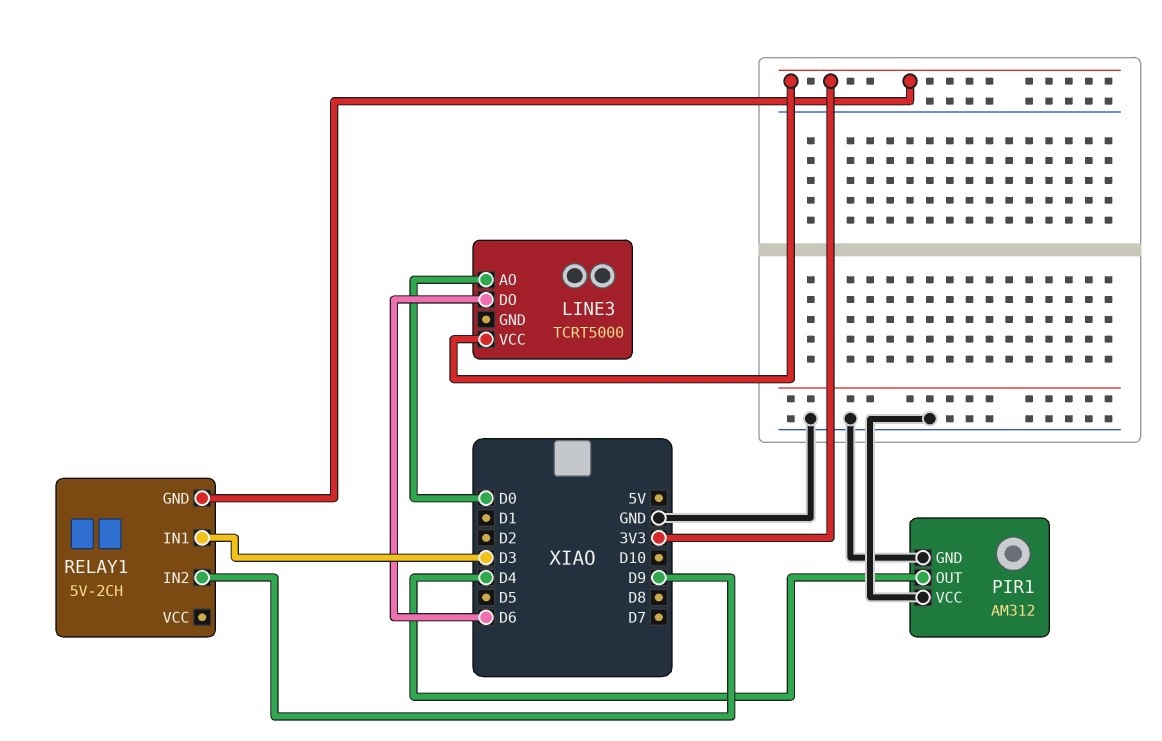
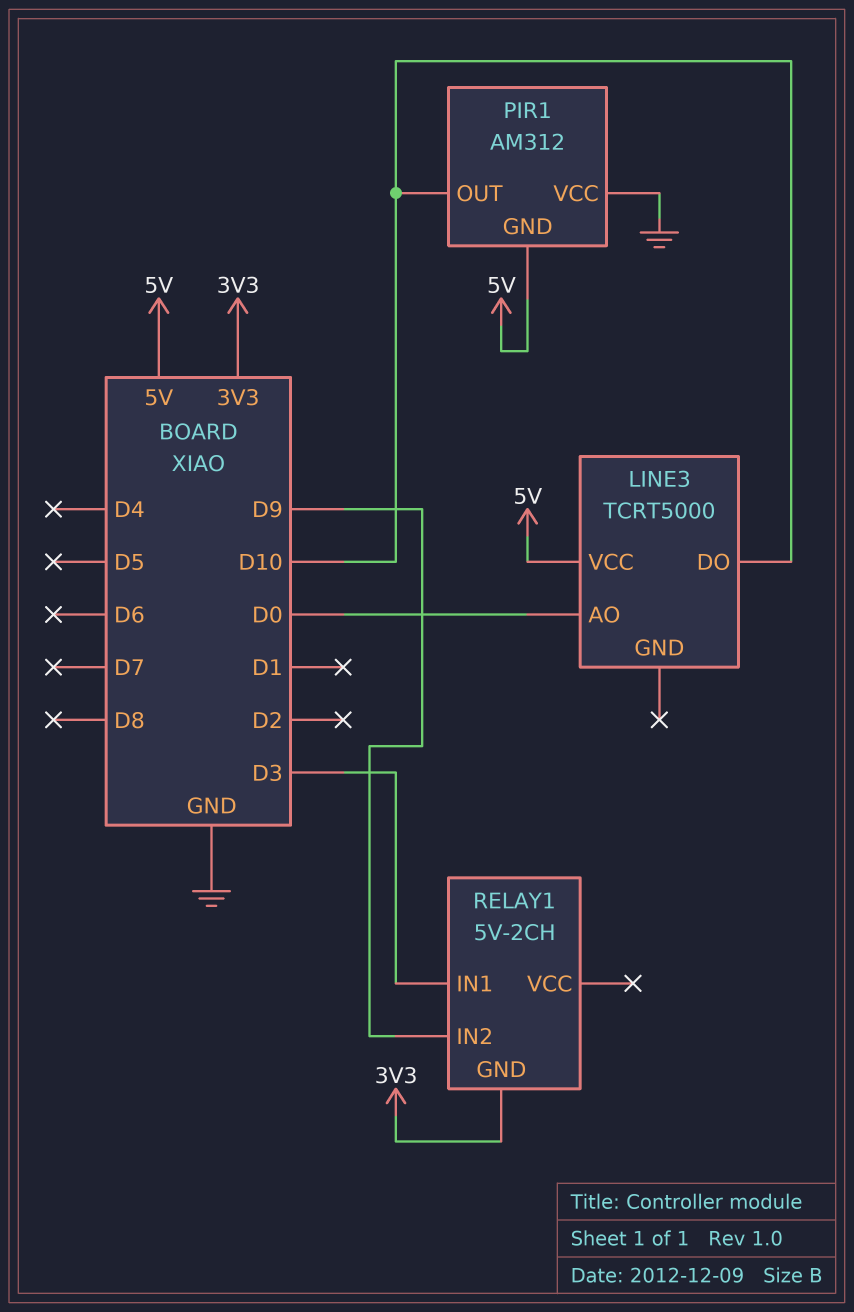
LINE3 pin DO: D6 -> D10
LINE3 pin VCC: 3V3 -> 5V
PIR1 pin GND: GND -> 5V
PIR1 pin OUT: D4 -> D10

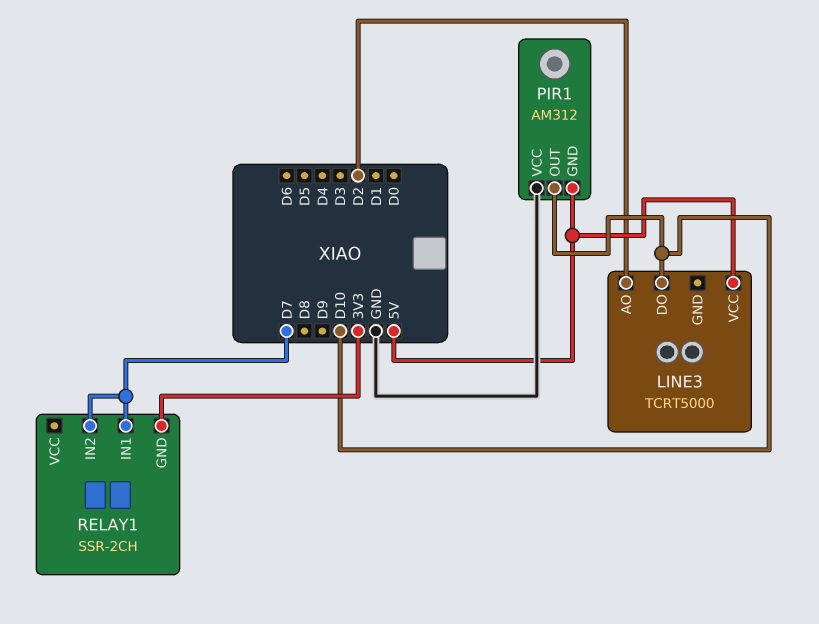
LINE3 pin AO: D0 -> D2
RELAY1: 5V-2CH -> SSR-2CH
RELAY1 pin IN1: D3 -> D7
RELAY1 pin IN2: D9 -> D7

